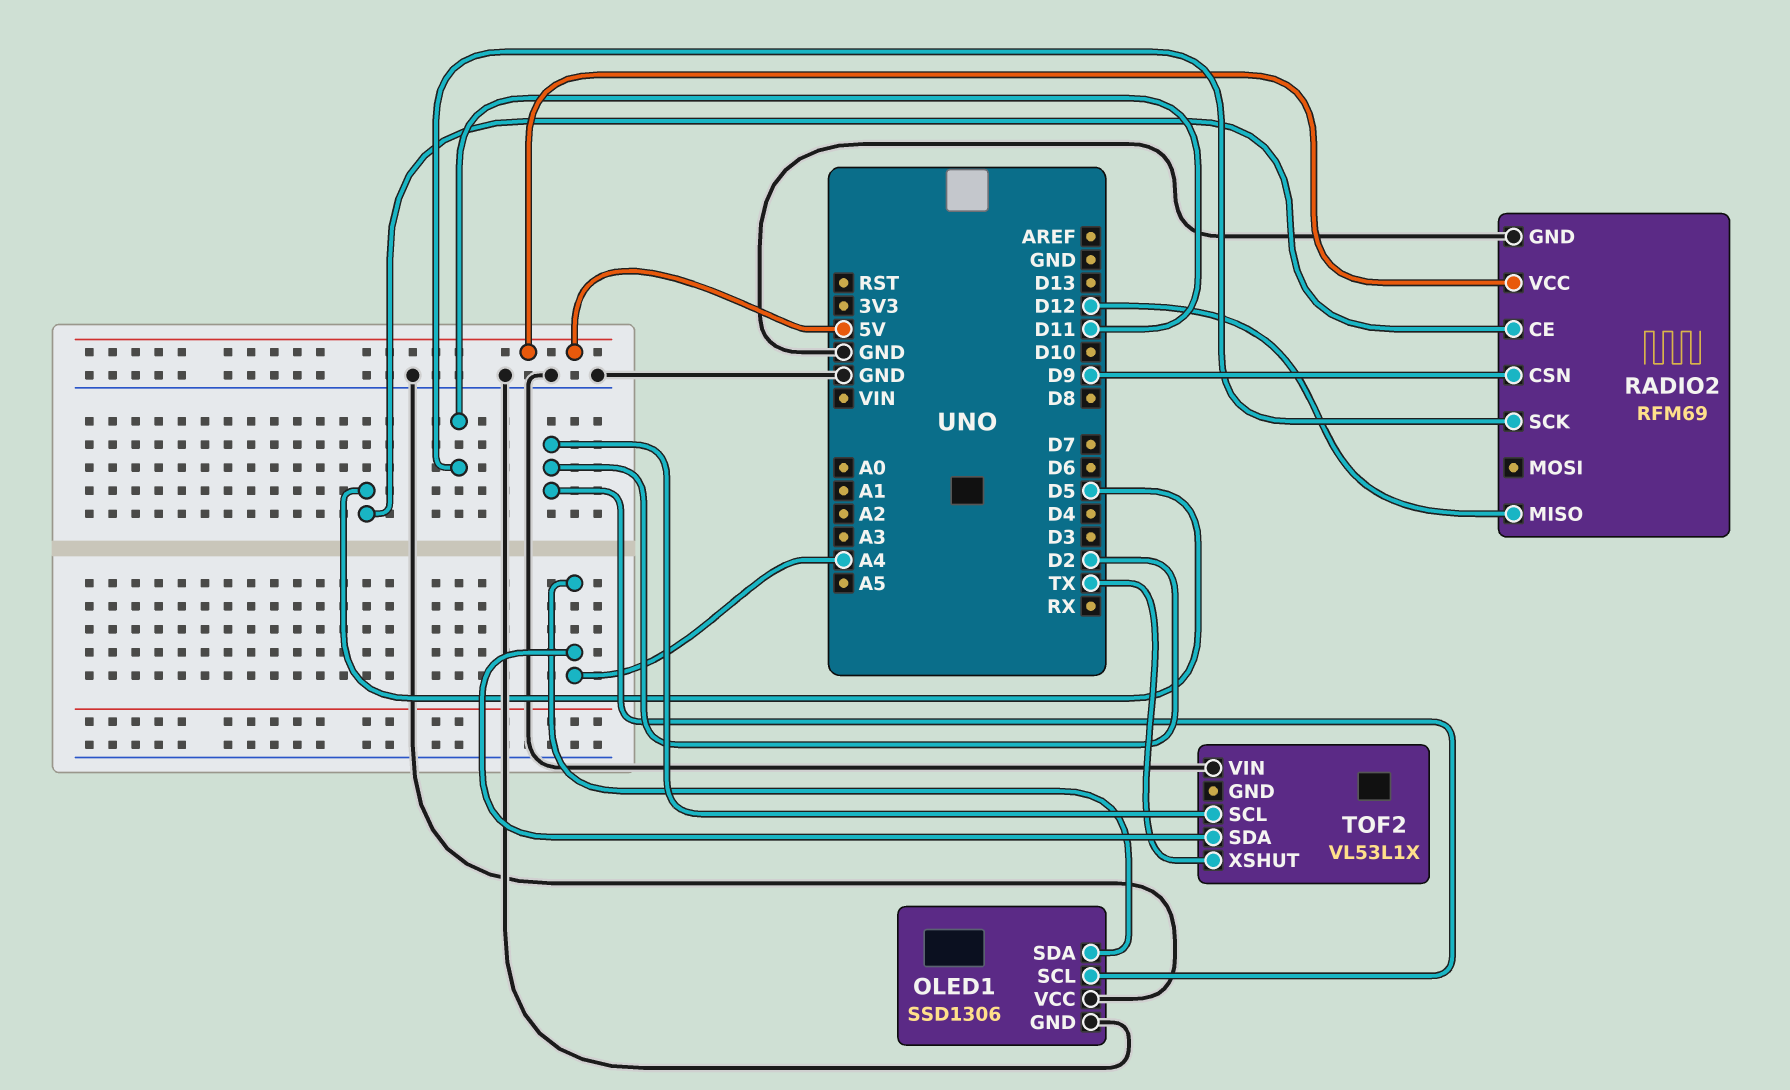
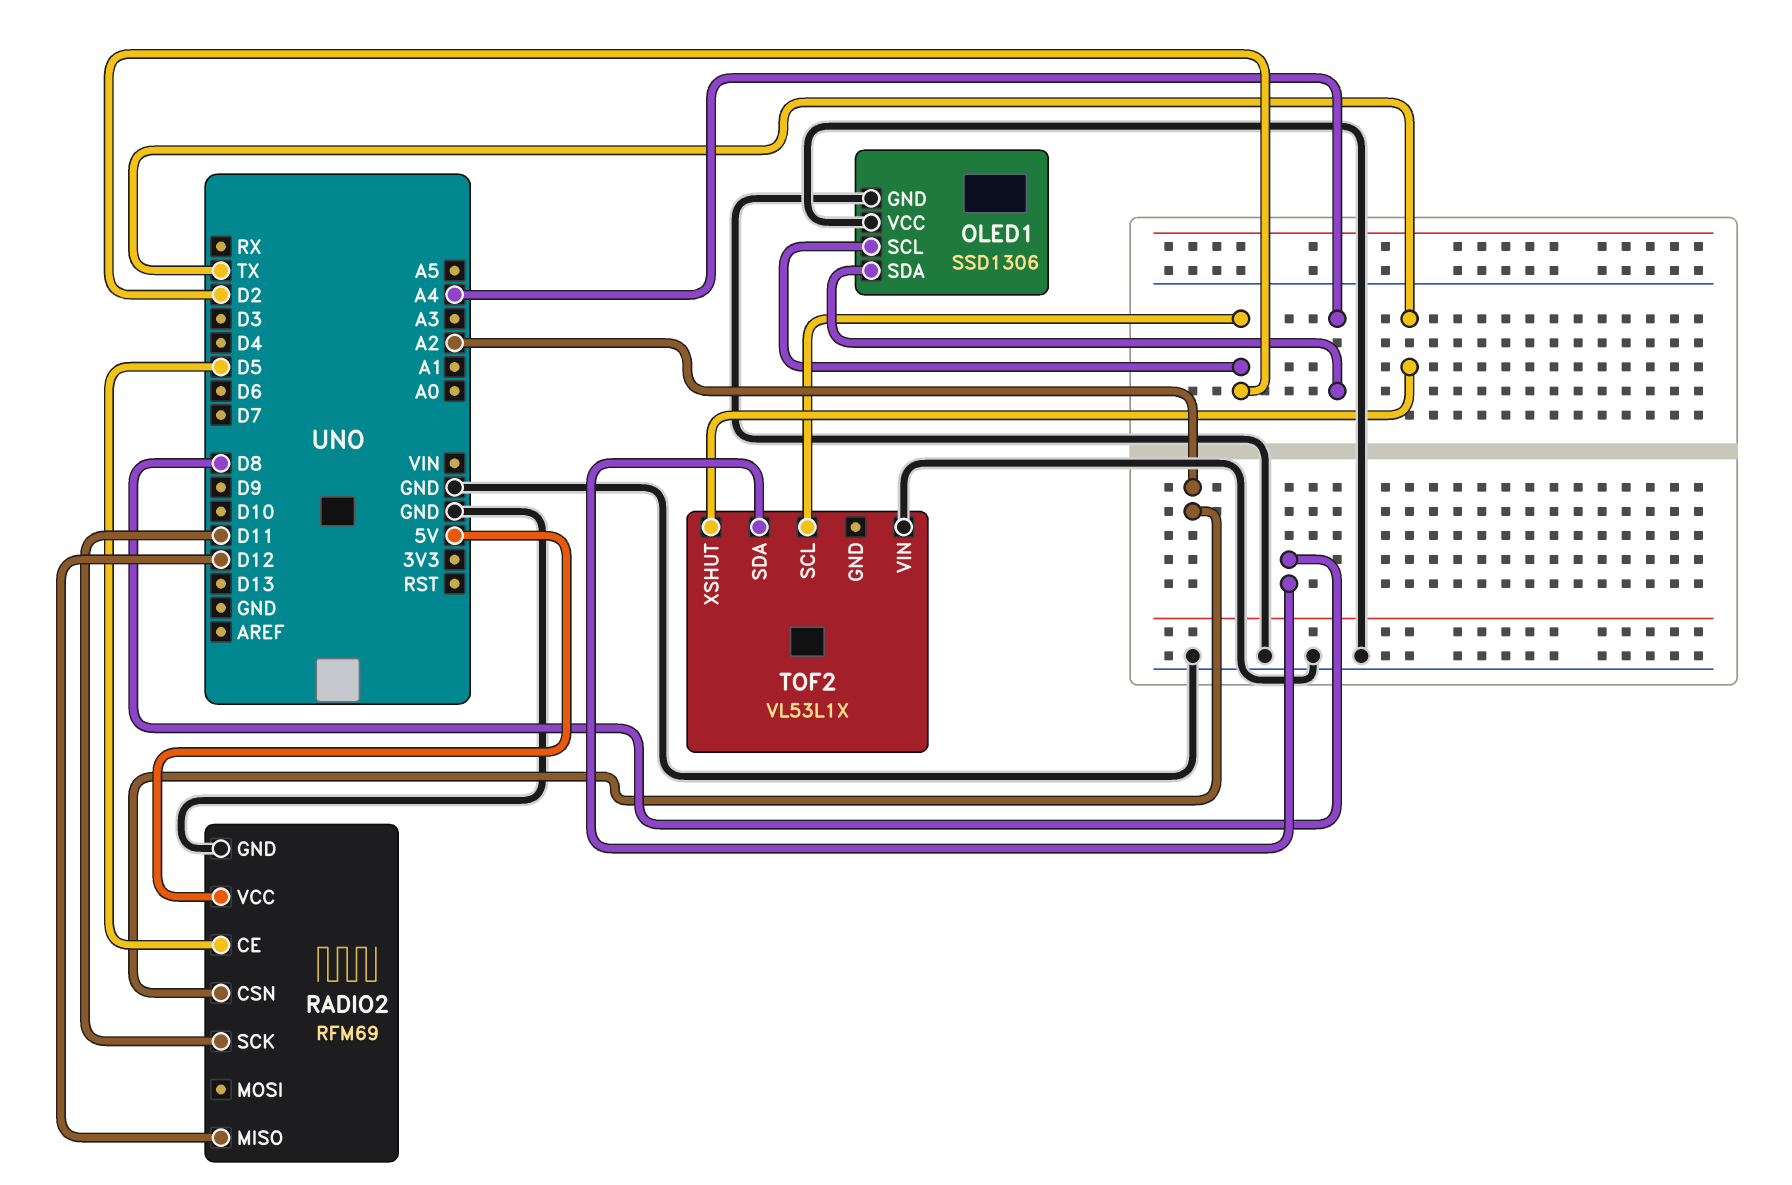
RADIO2 pin CSN: D9 -> A2
TOF2 pin SDA: A4 -> D8

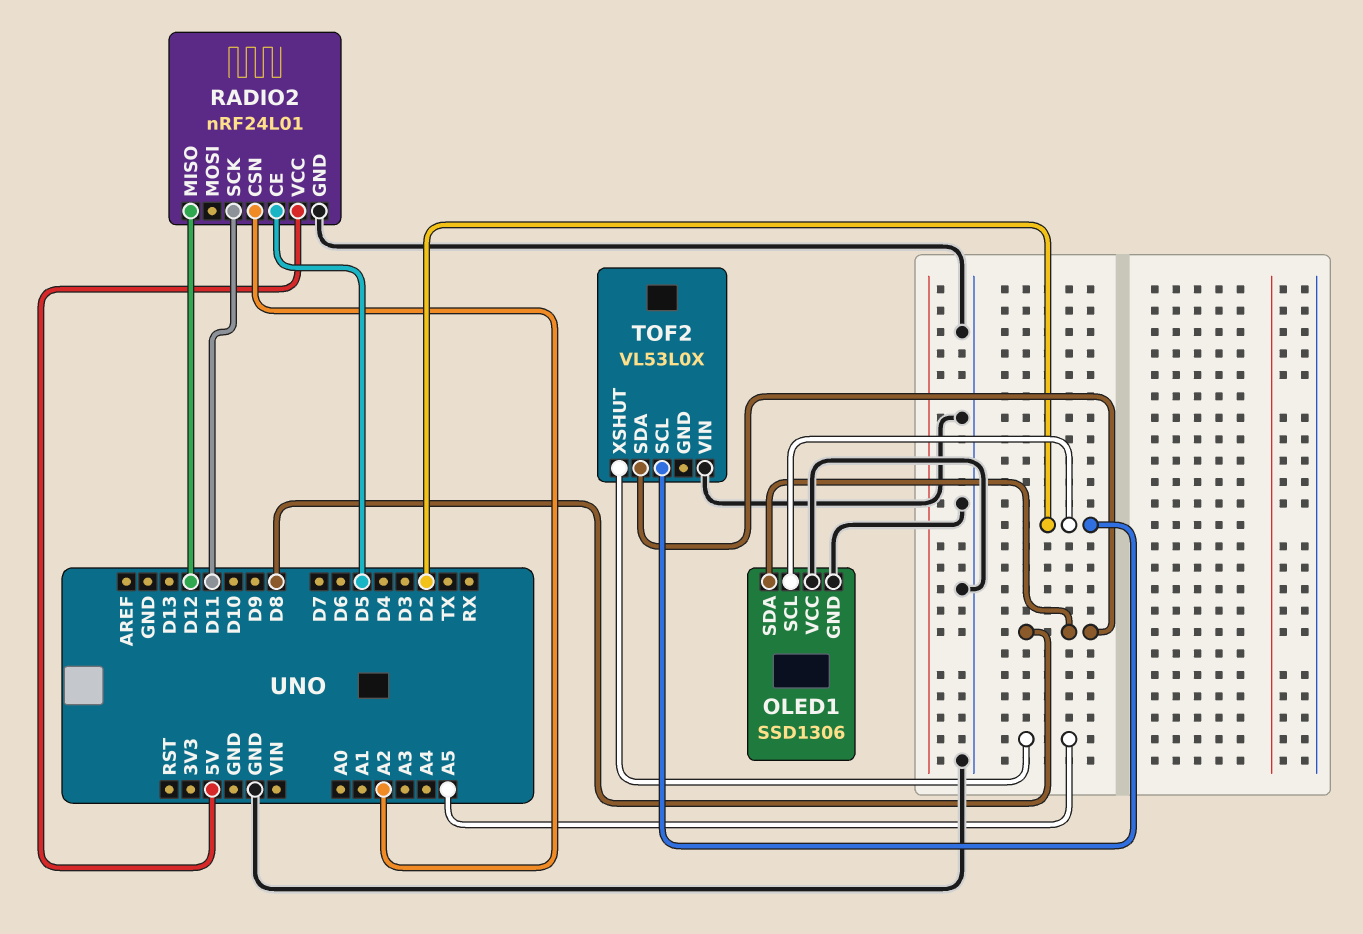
OLED1 pin SDA: A4 -> D8
RADIO2: RFM69 -> nRF24L01
TOF2: VL53L1X -> VL53L0X
TOF2 pin XSHUT: TX -> A5

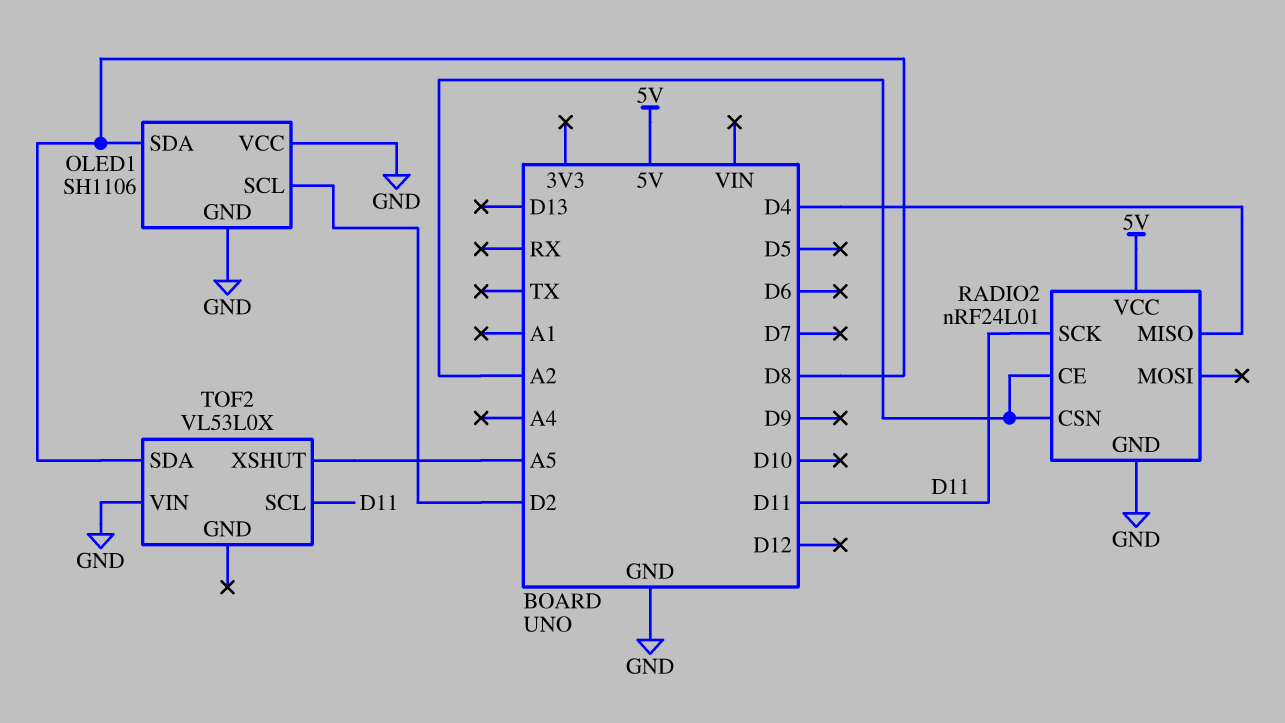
OLED1: SSD1306 -> SH1106
RADIO2 pin CE: D5 -> A2
RADIO2 pin MISO: D12 -> D4
TOF2 pin SCL: D2 -> D11

